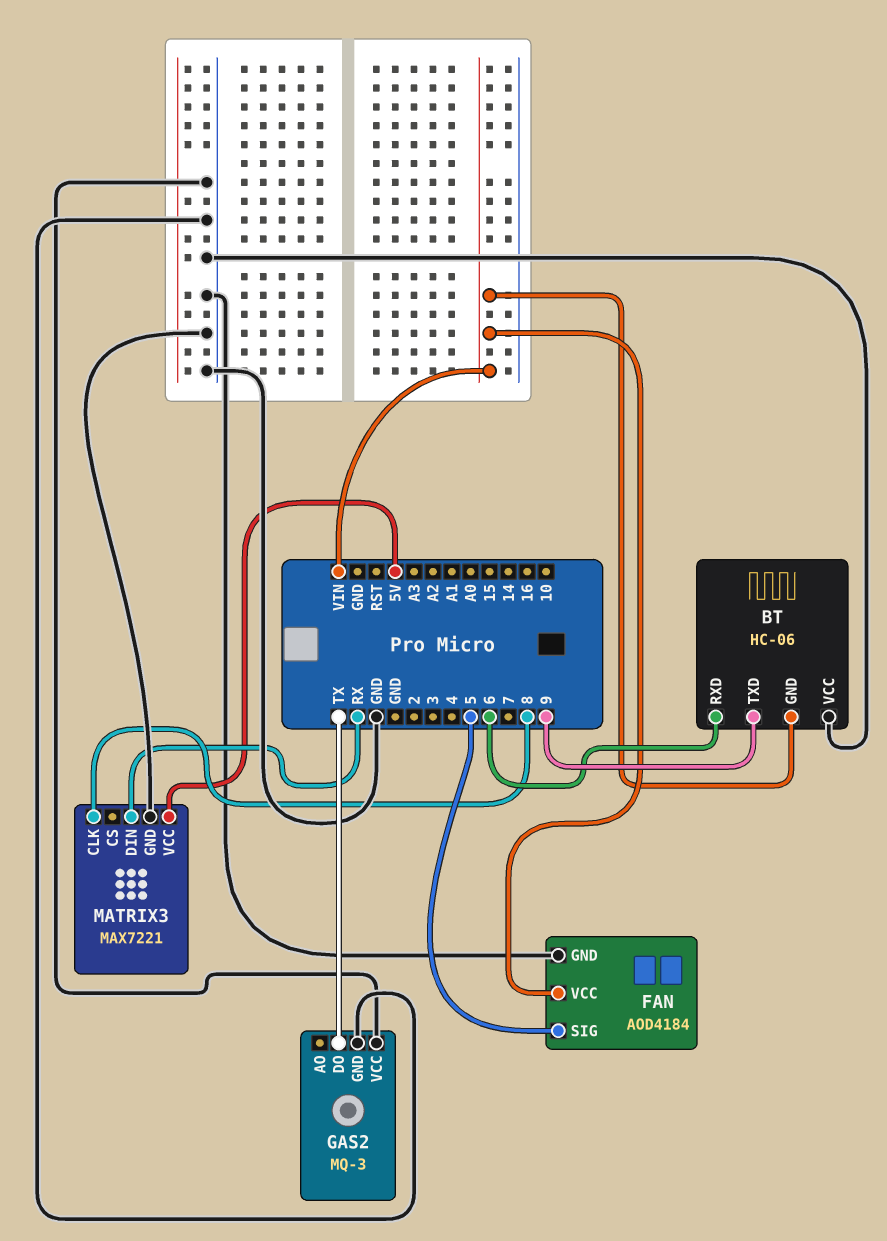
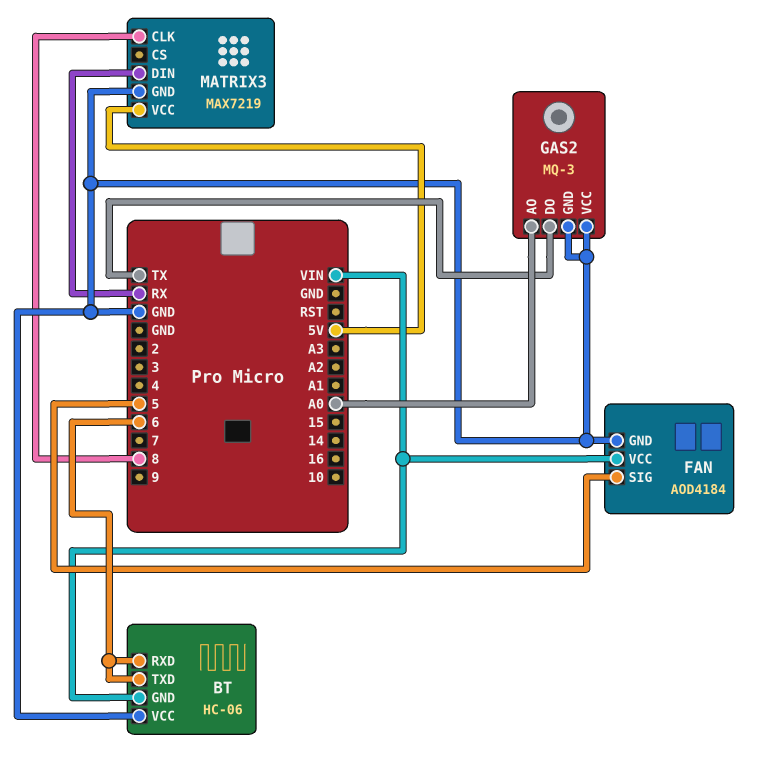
BT pin TXD: 9 -> 6
GAS2 pin AO: none -> A0
MATRIX3: MAX7221 -> MAX7219

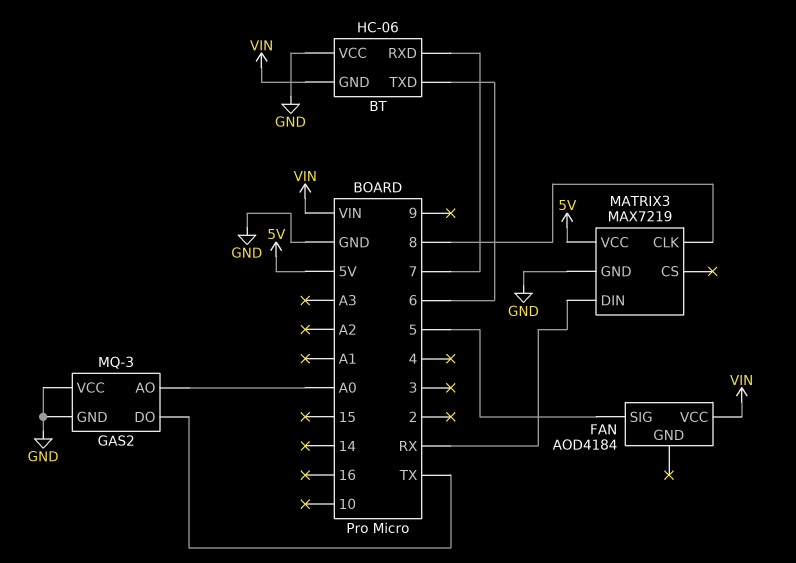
BT pin RXD: 6 -> 7
FAN pin GND: GND -> none

